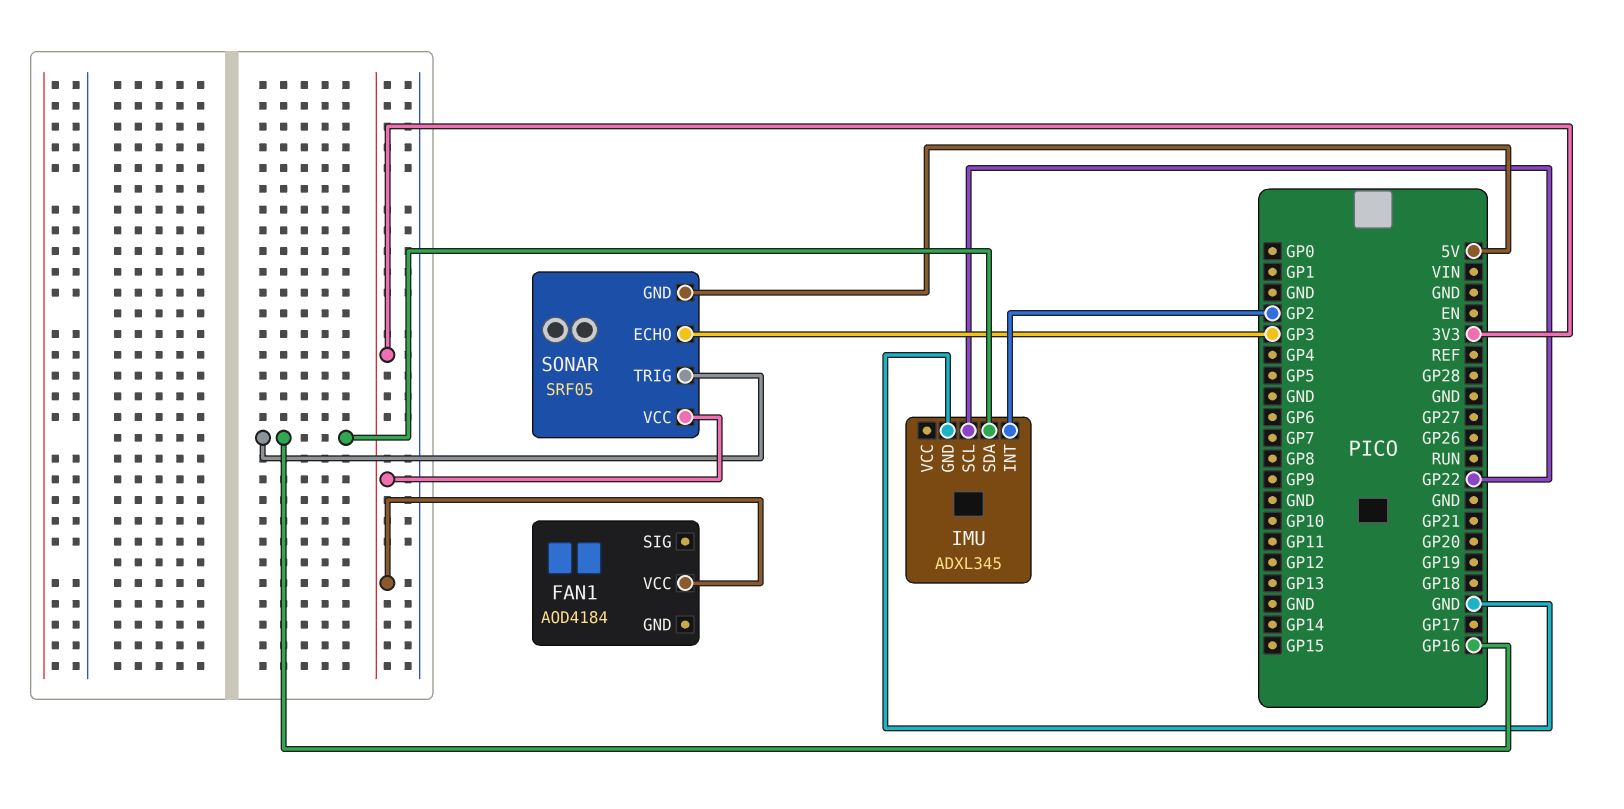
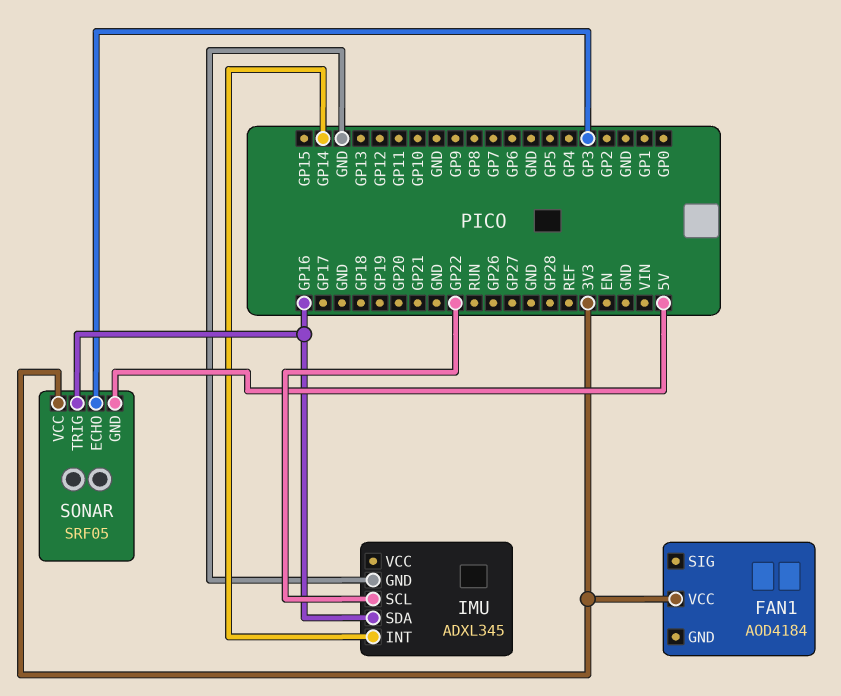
IMU pin INT: GP2 -> GP14

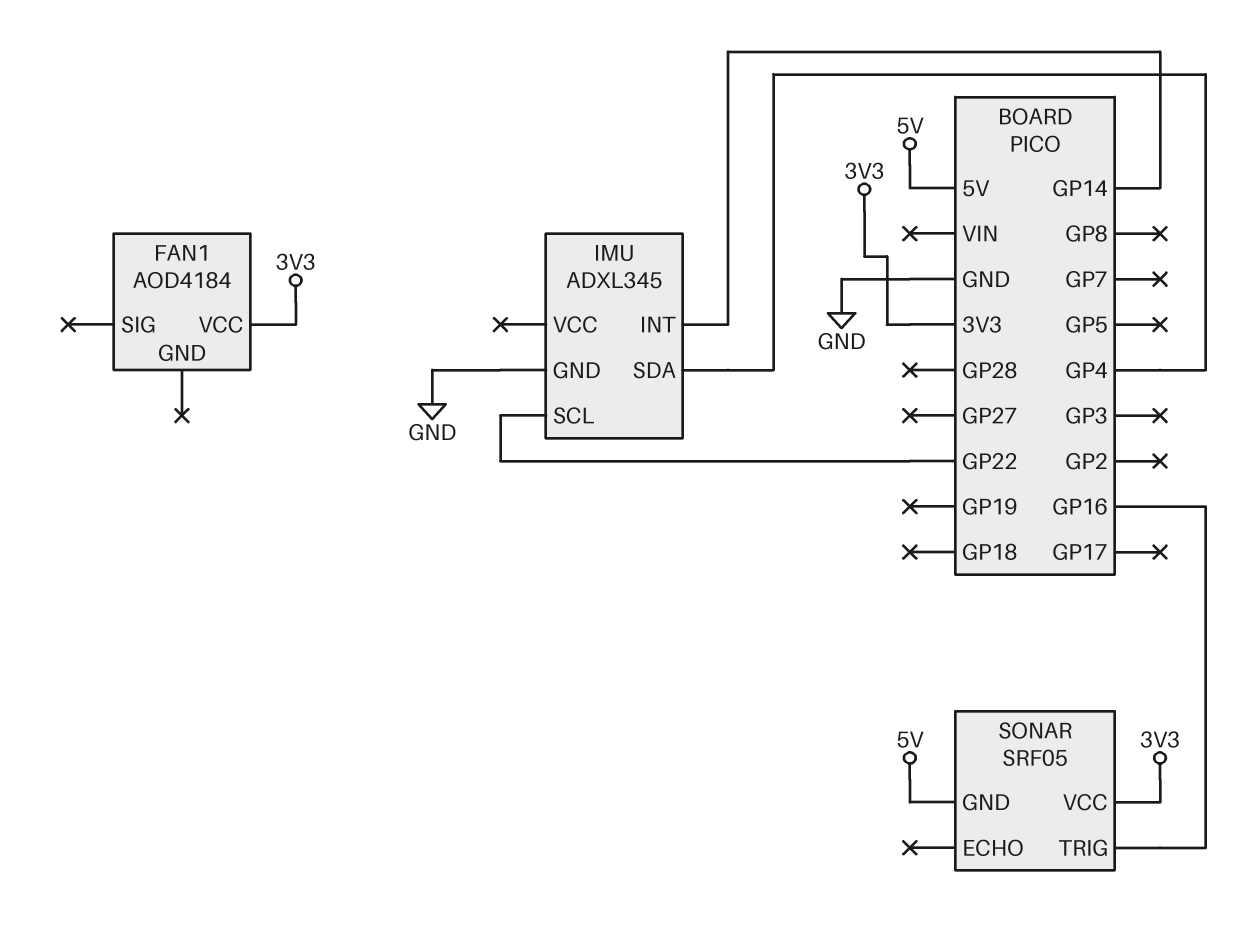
IMU pin SDA: GP16 -> GP4
SONAR pin ECHO: GP3 -> none

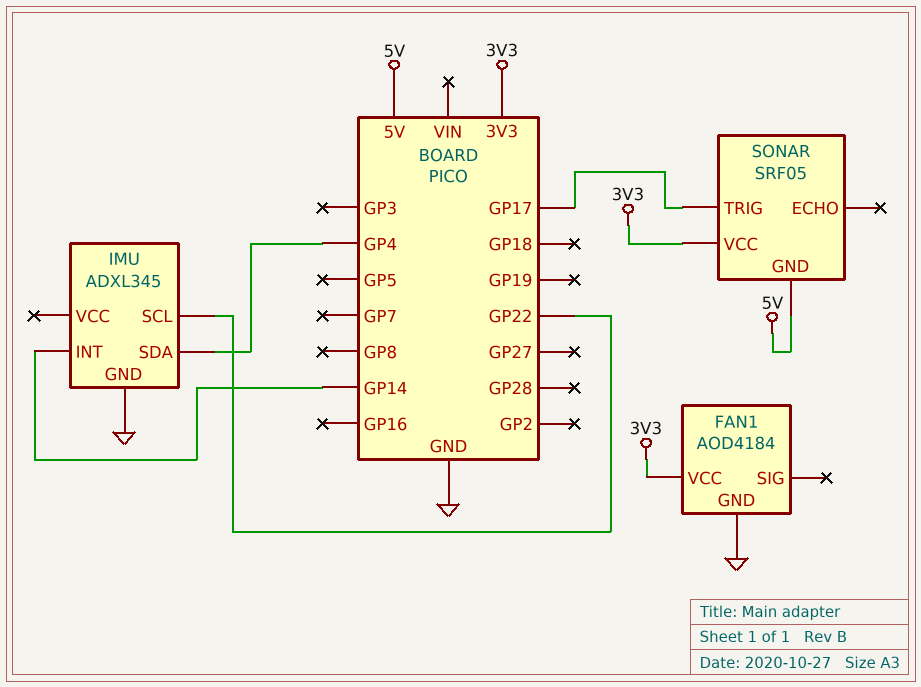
FAN1 pin GND: none -> GND
SONAR pin TRIG: GP16 -> GP17

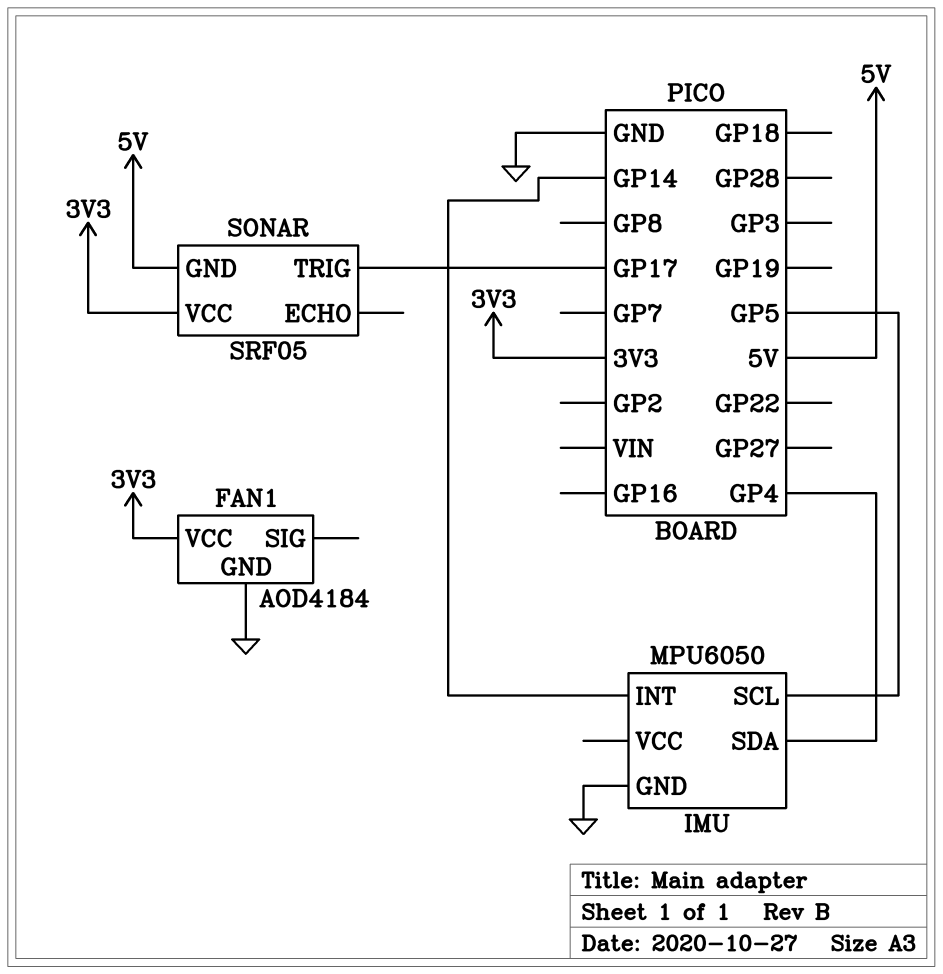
IMU: ADXL345 -> MPU6050
IMU pin SCL: GP22 -> GP5

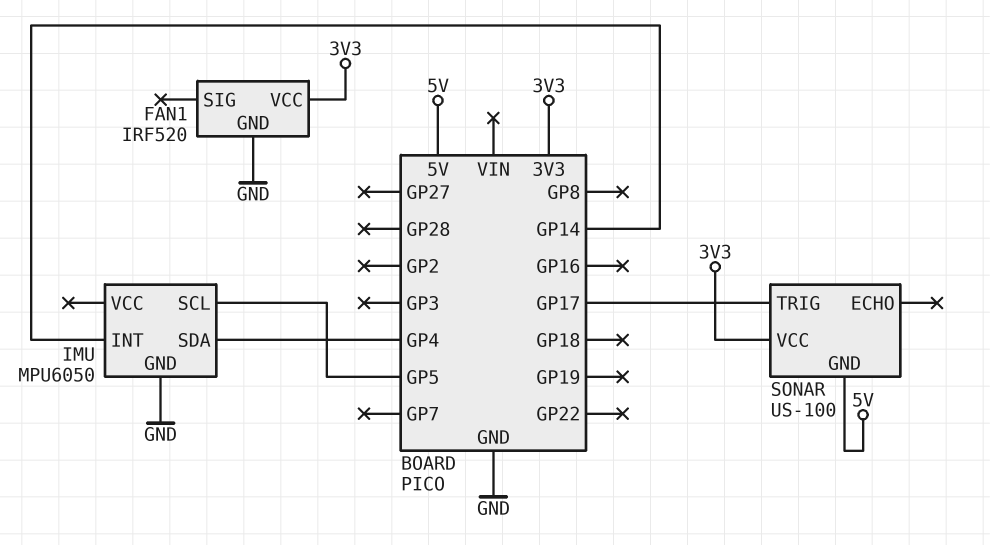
FAN1: AOD4184 -> IRF520
SONAR: SRF05 -> US-100

